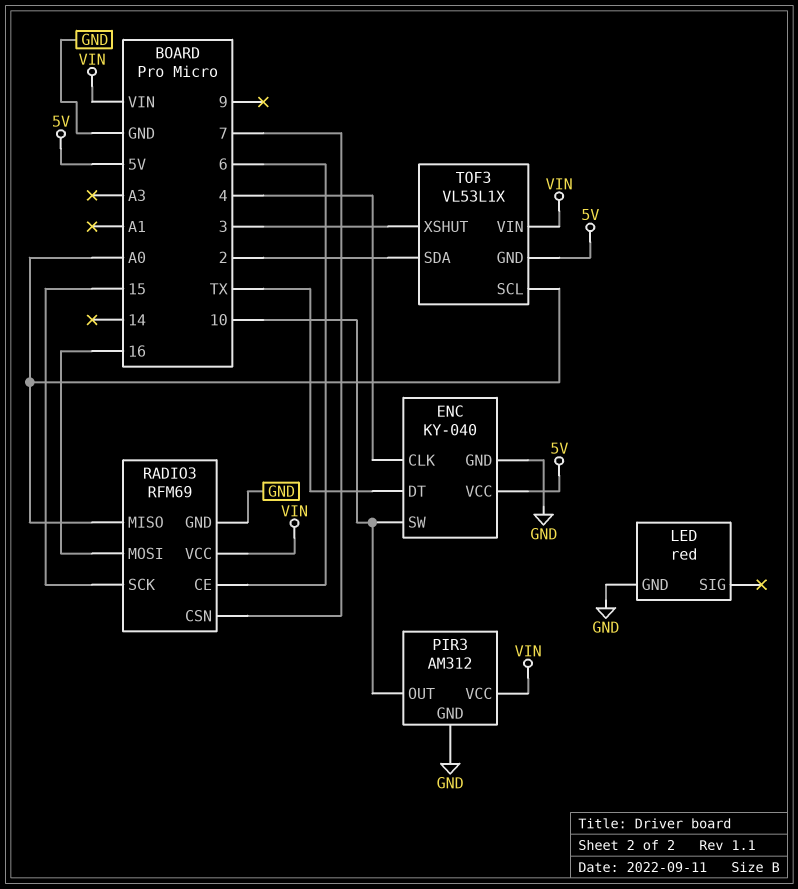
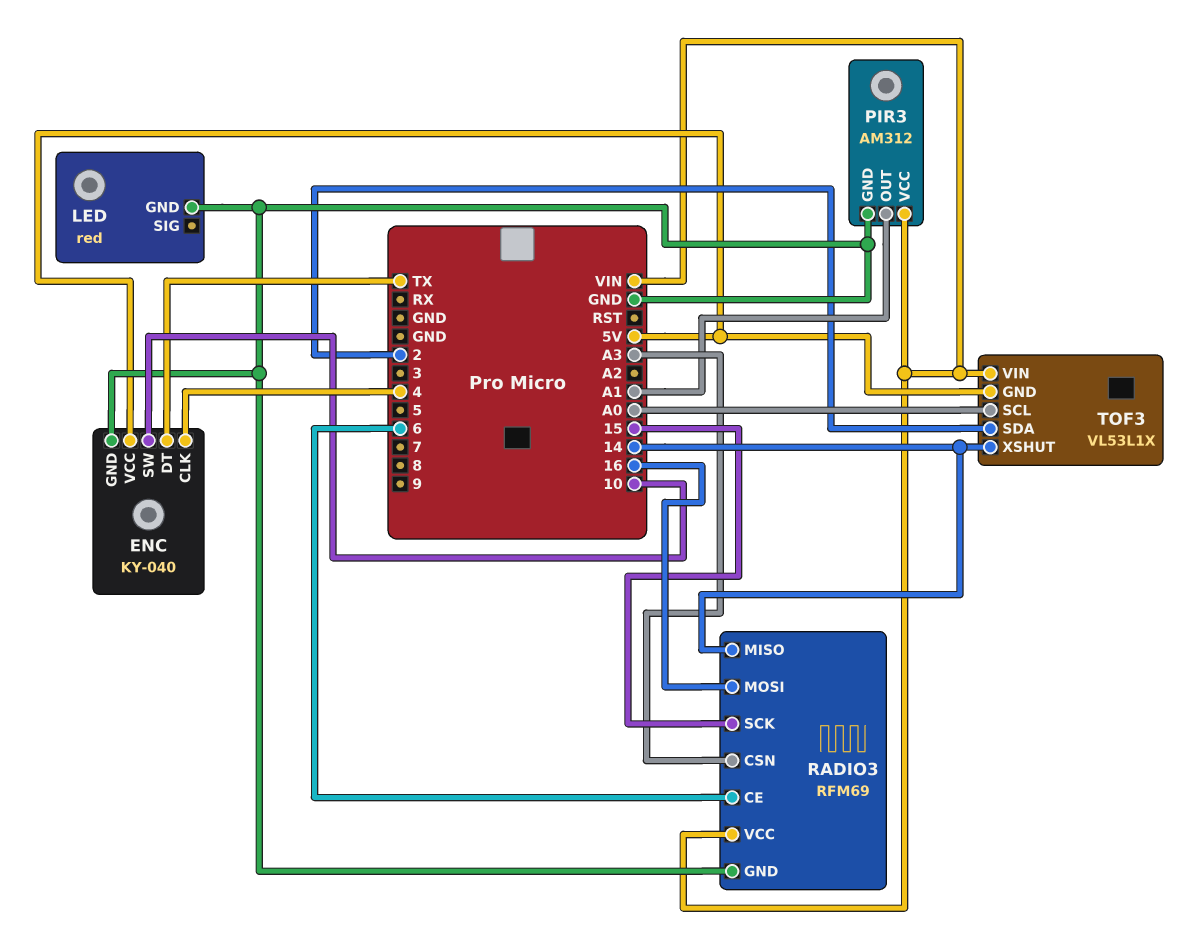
PIR3 pin OUT: 10 -> A1
RADIO3 pin CSN: 7 -> A3
RADIO3 pin MISO: A0 -> 14
TOF3 pin XSHUT: 3 -> 14

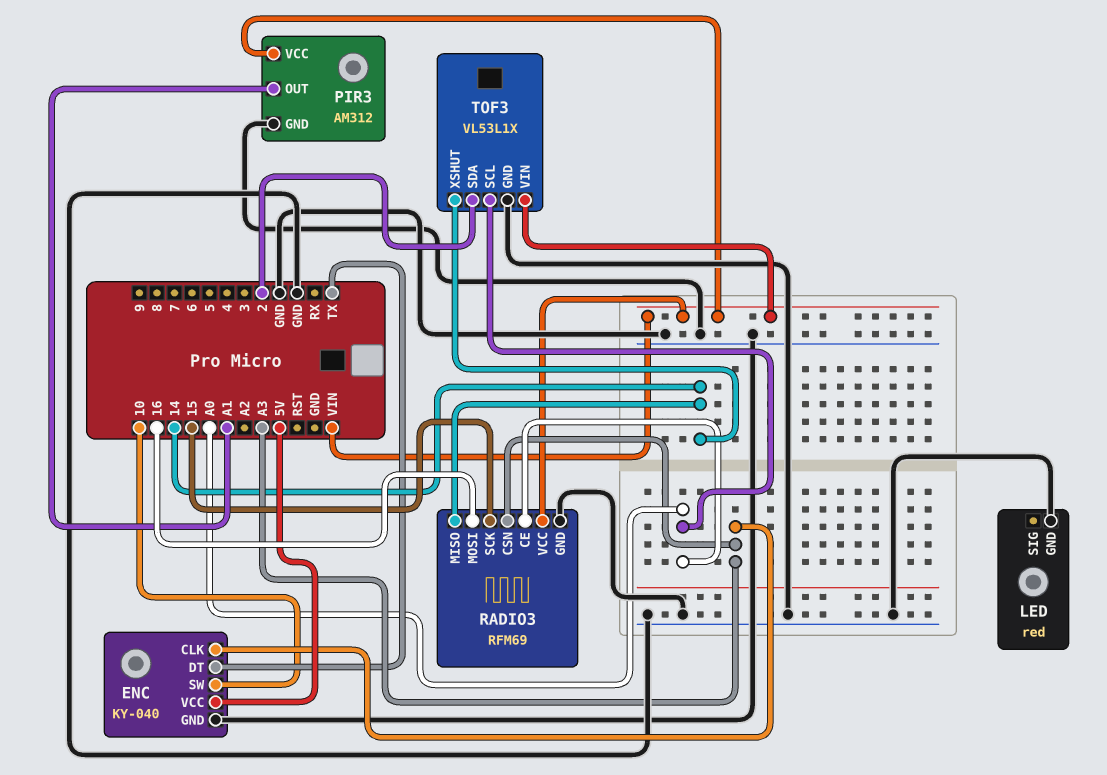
ENC pin CLK: 4 -> A3
RADIO3 pin CE: 6 -> A0
TOF3 pin GND: 5V -> GND

